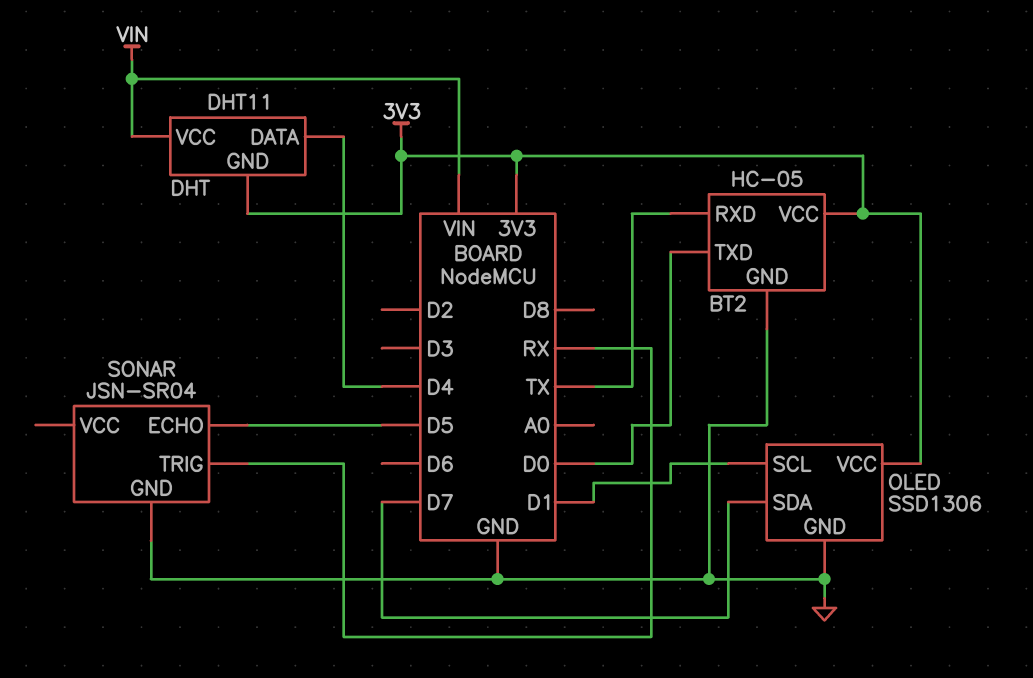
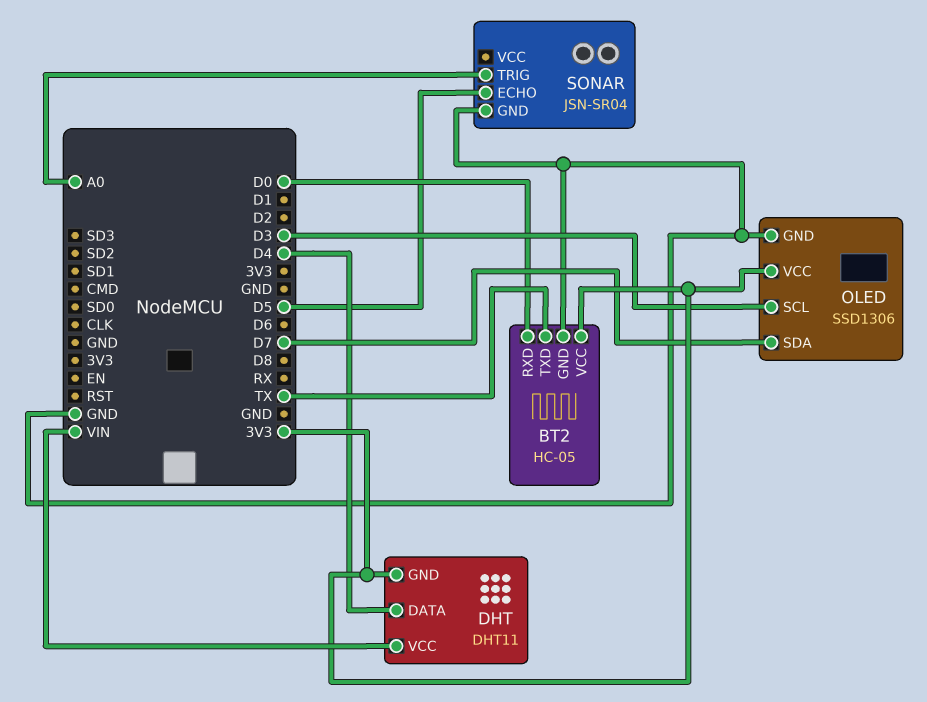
BT2 pin RXD: TX -> D0
BT2 pin TXD: D0 -> TX
OLED pin SCL: D1 -> D3
SONAR pin TRIG: RX -> A0

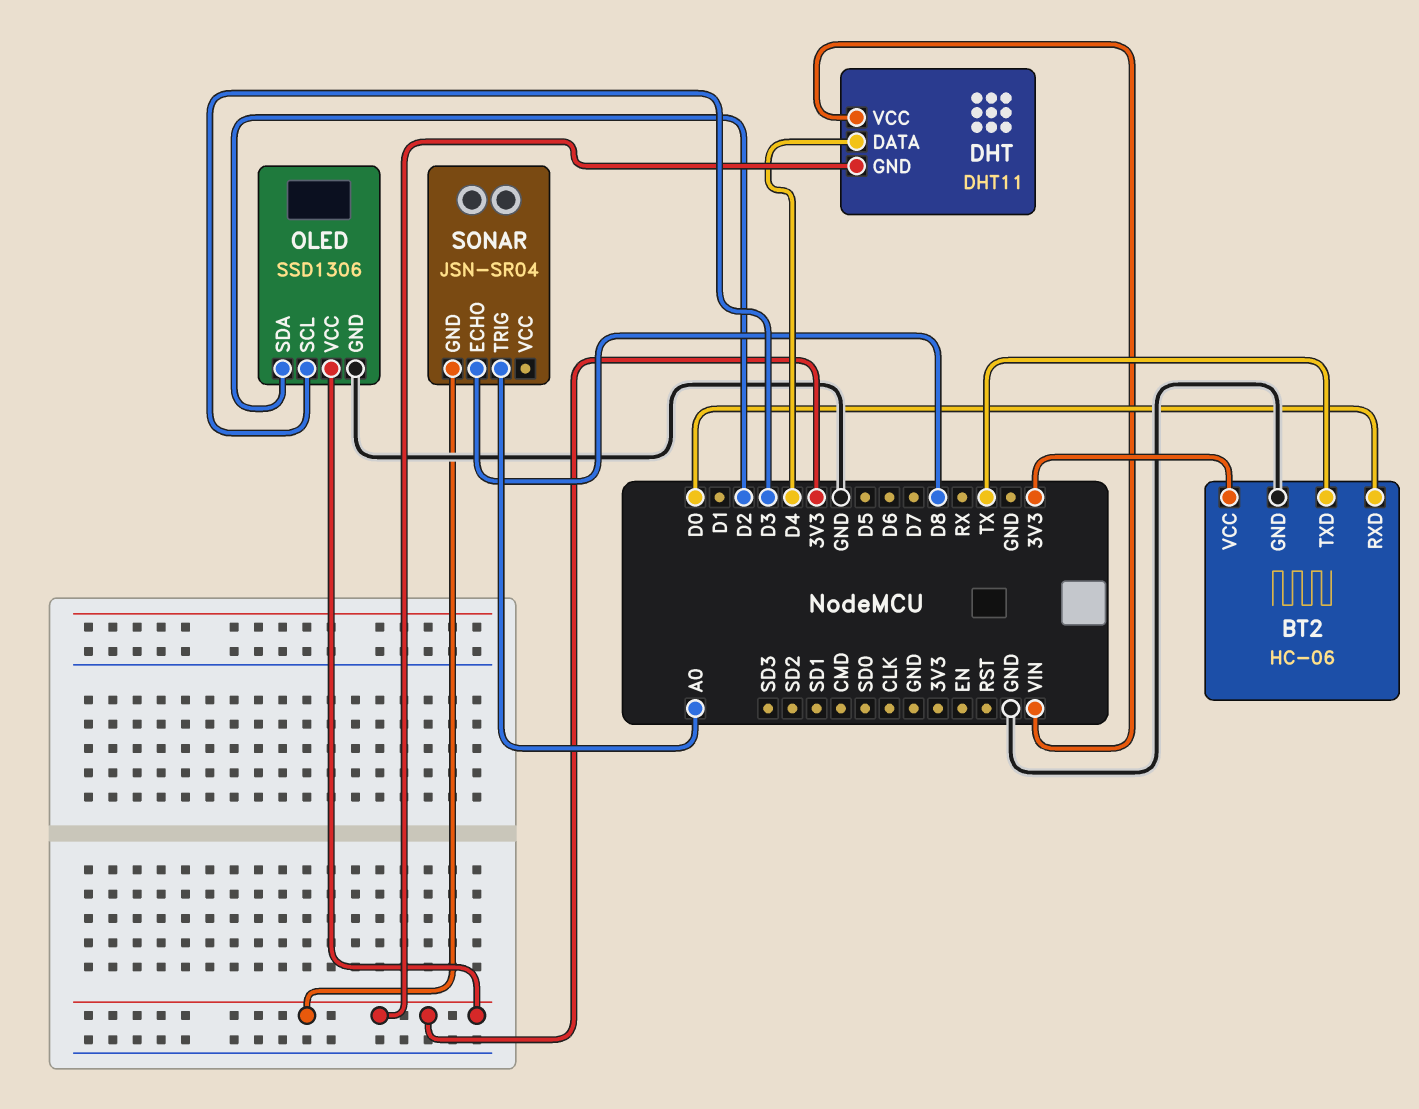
BT2: HC-05 -> HC-06
OLED pin SDA: D7 -> D2
SONAR pin ECHO: D5 -> D8
SONAR pin GND: GND -> 3V3

